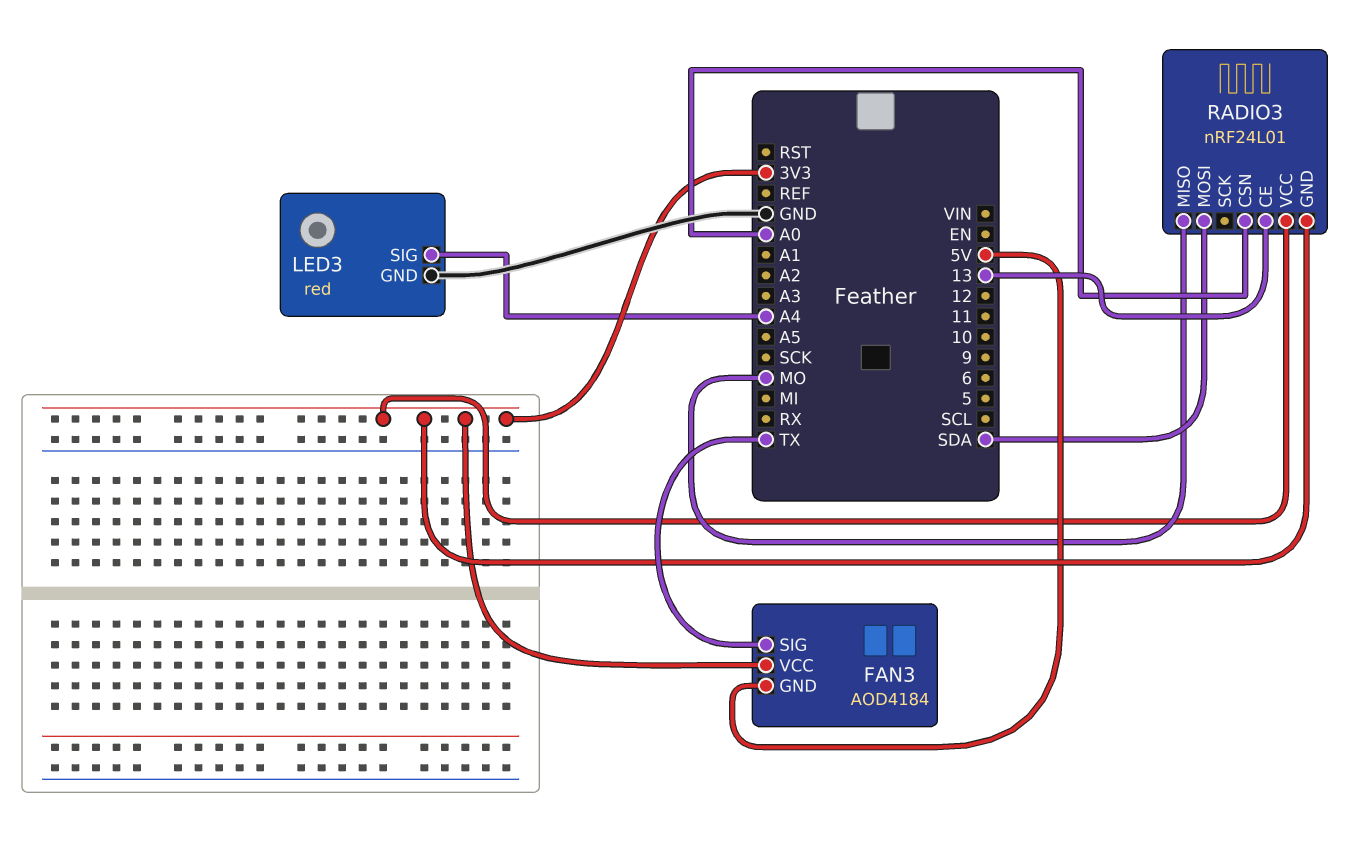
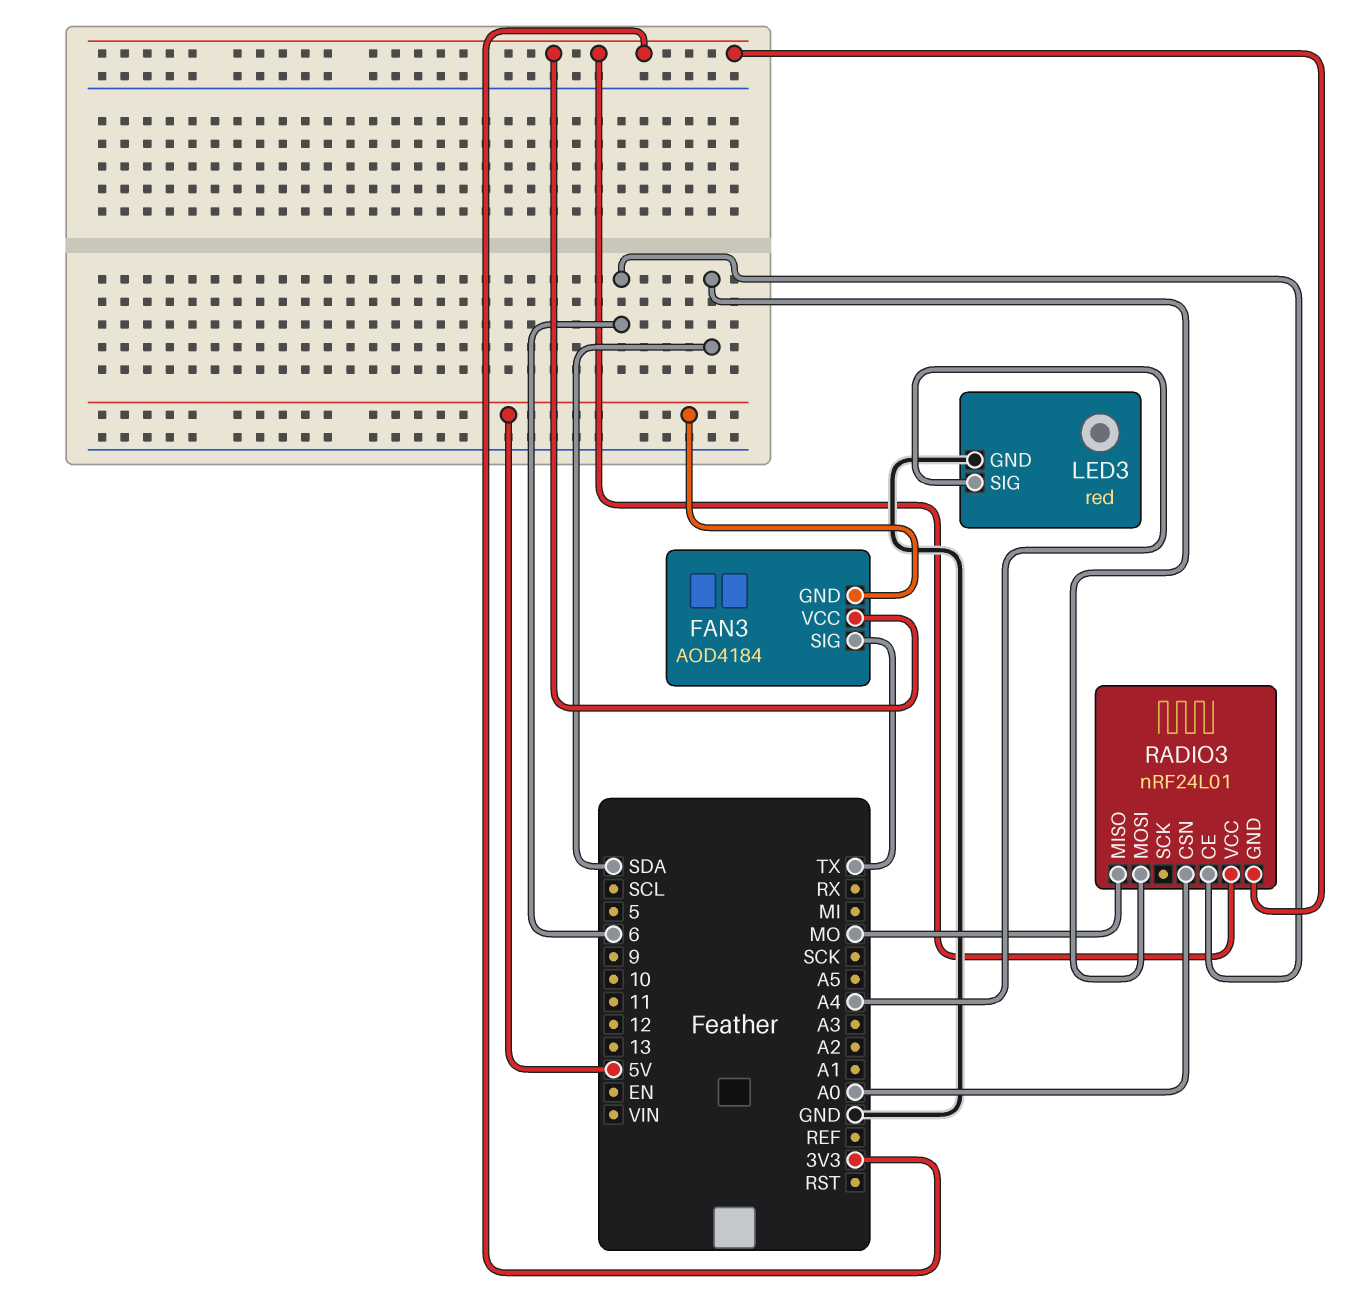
RADIO3 pin CE: 13 -> 6

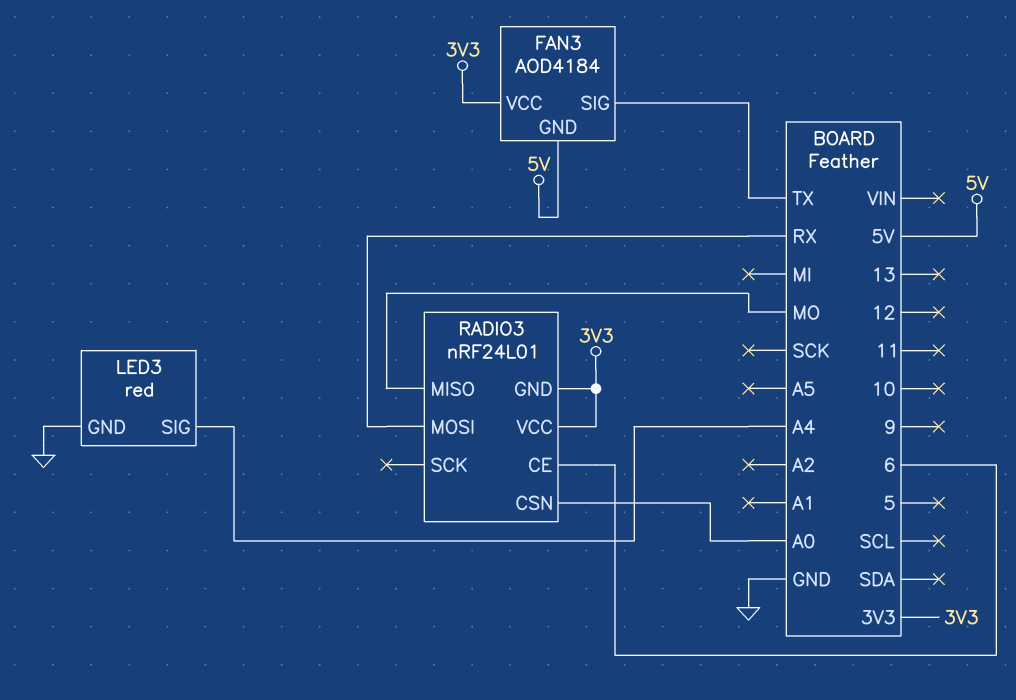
RADIO3 pin MOSI: SDA -> RX

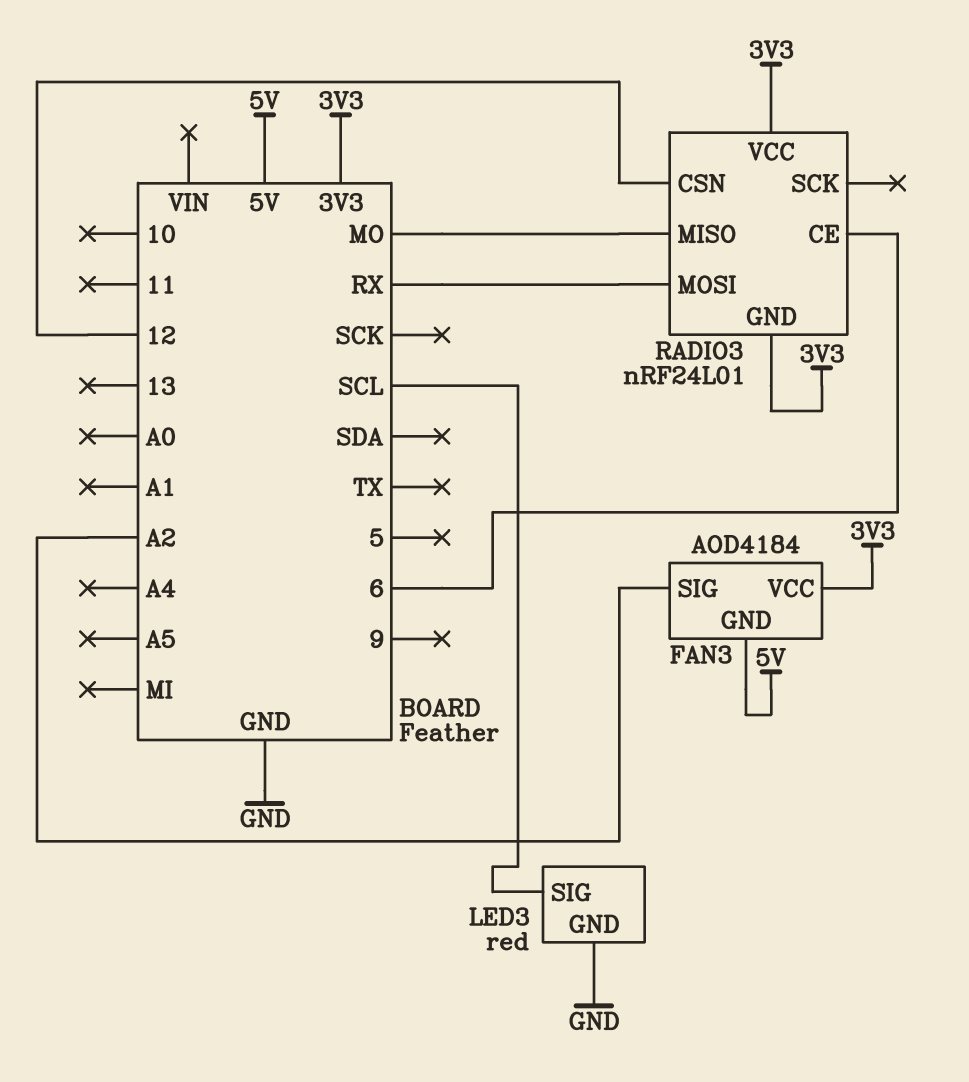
FAN3 pin SIG: TX -> A2
LED3 pin SIG: A4 -> SCL
RADIO3 pin CSN: A0 -> 12

